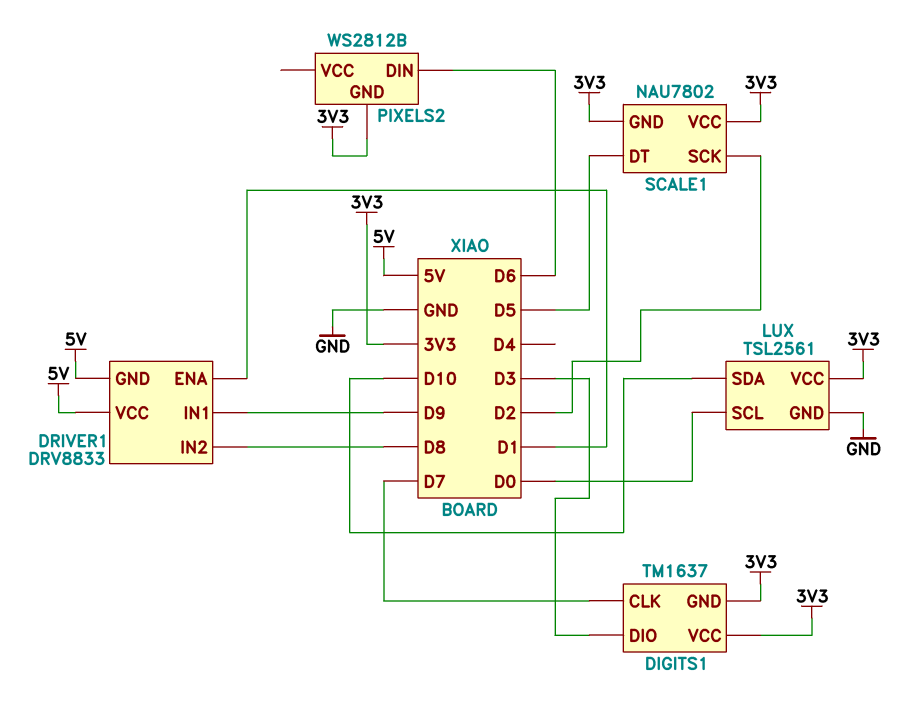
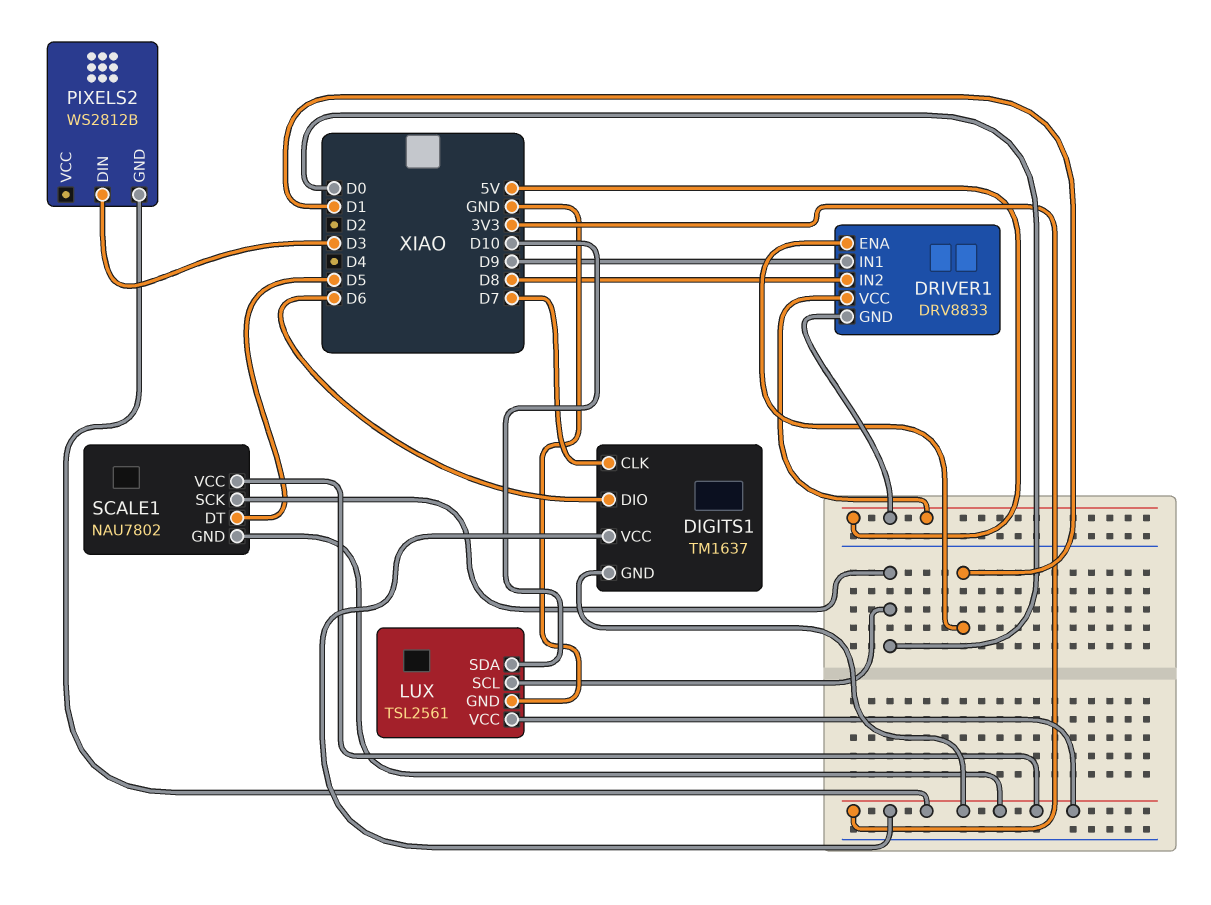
DIGITS1 pin DIO: D3 -> D6
PIXELS2 pin DIN: D6 -> D3
SCALE1 pin SCK: D2 -> D0

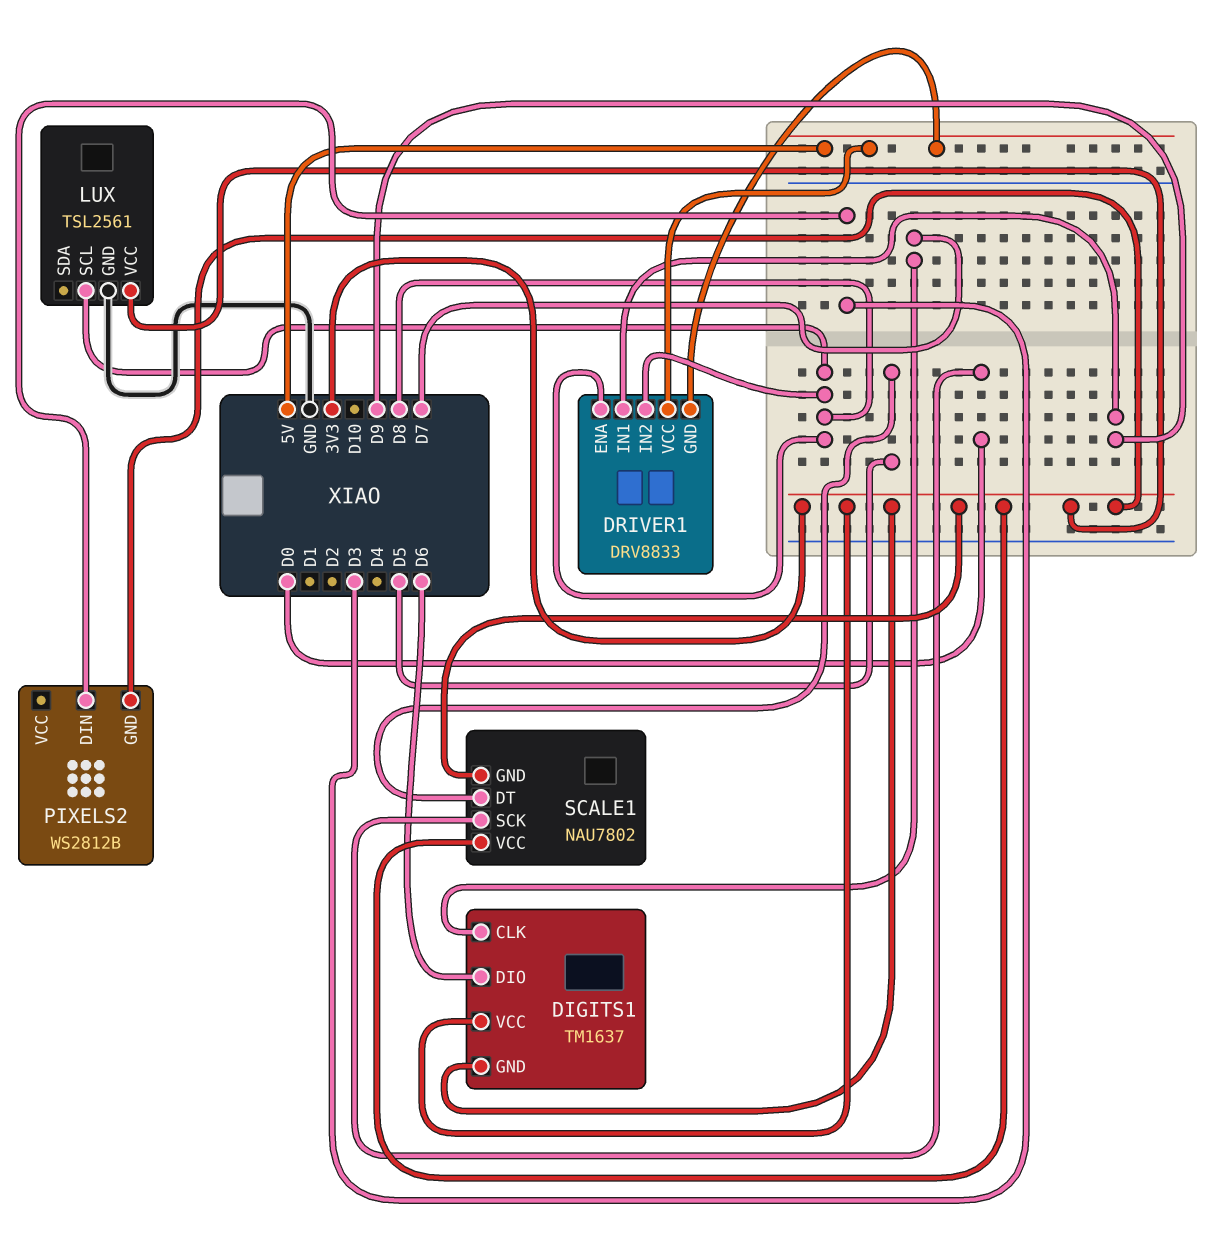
DRIVER1 pin ENA: D1 -> D8
LUX pin SCL: D0 -> D8
LUX pin SDA: D10 -> none

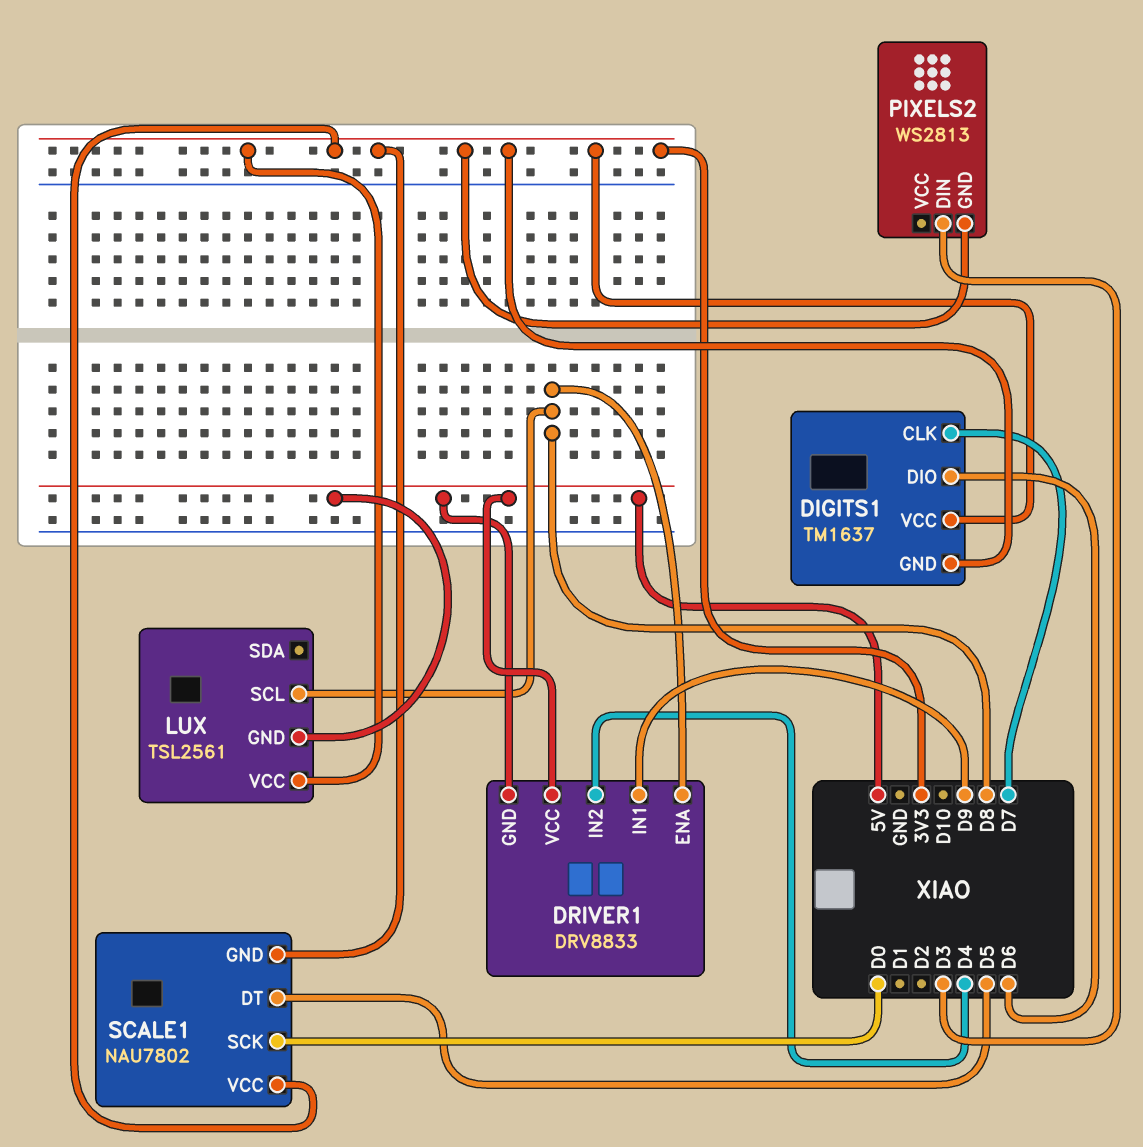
DRIVER1 pin IN2: D8 -> D4
LUX pin GND: GND -> 5V
PIXELS2: WS2812B -> WS2813

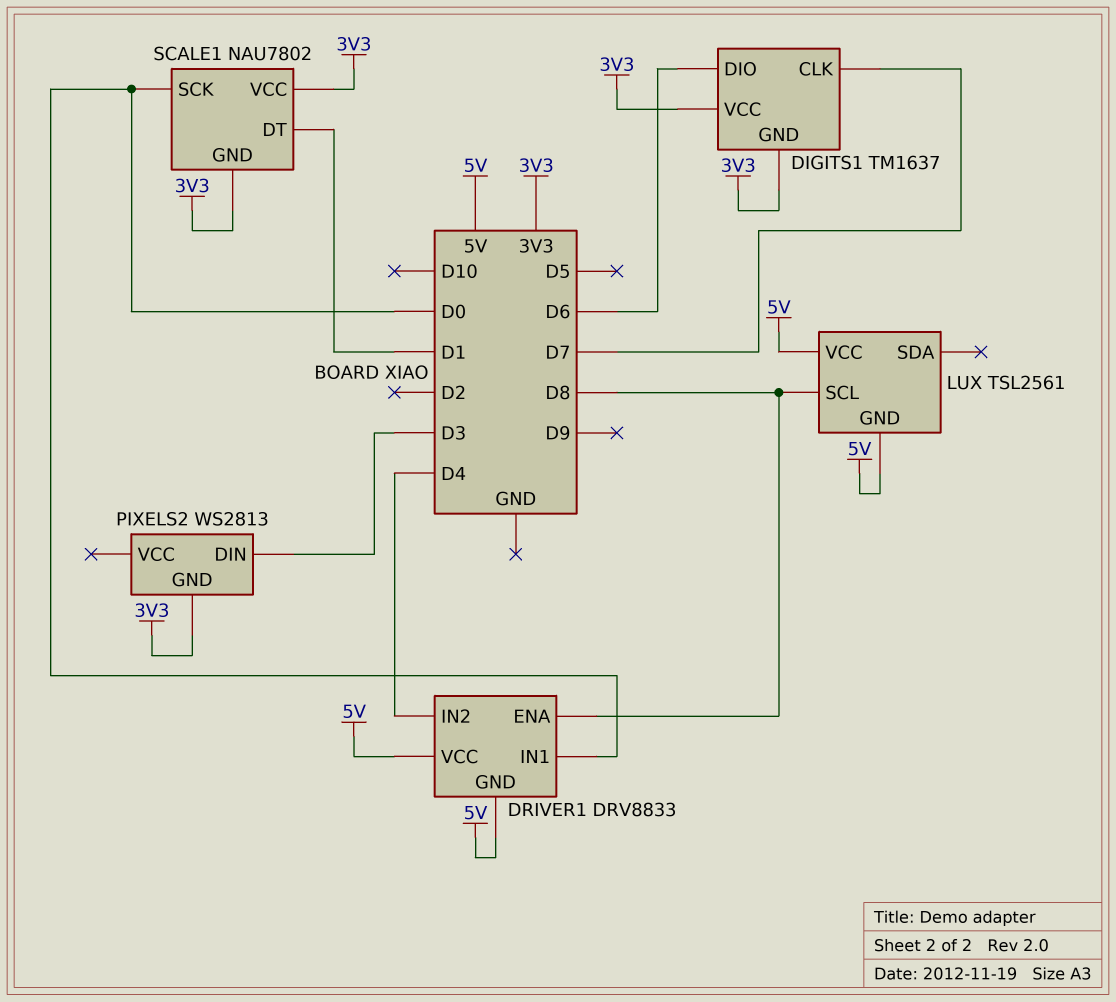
DRIVER1 pin IN1: D9 -> D0
LUX pin VCC: 3V3 -> 5V
SCALE1 pin DT: D5 -> D1

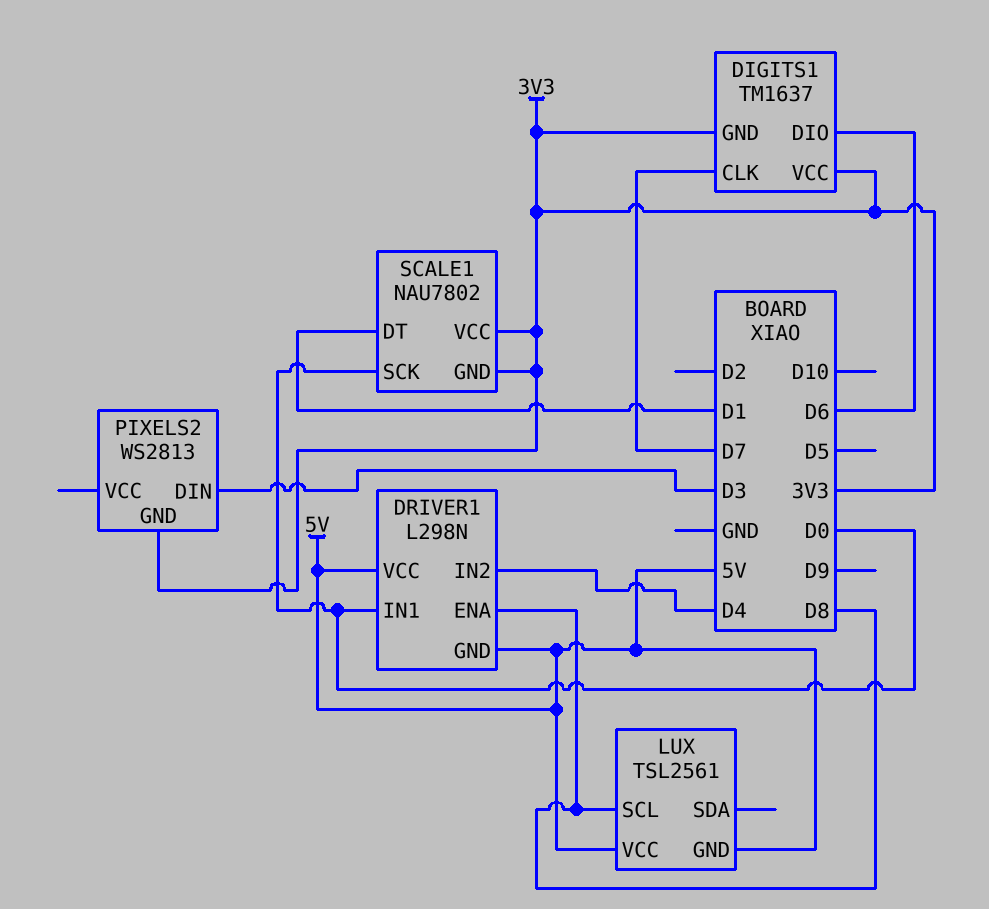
DRIVER1: DRV8833 -> L298N

